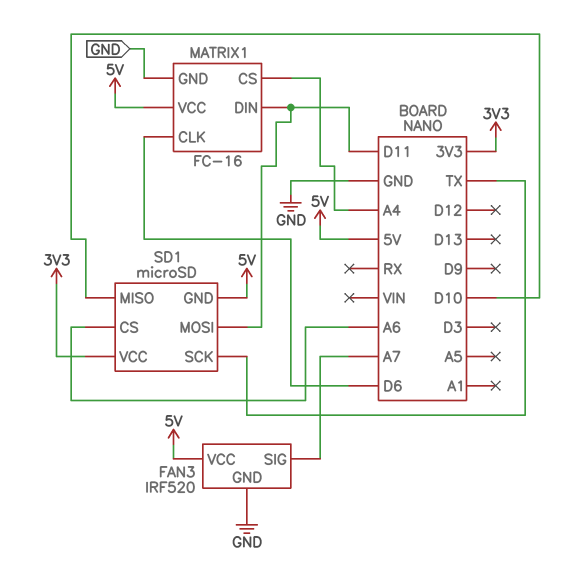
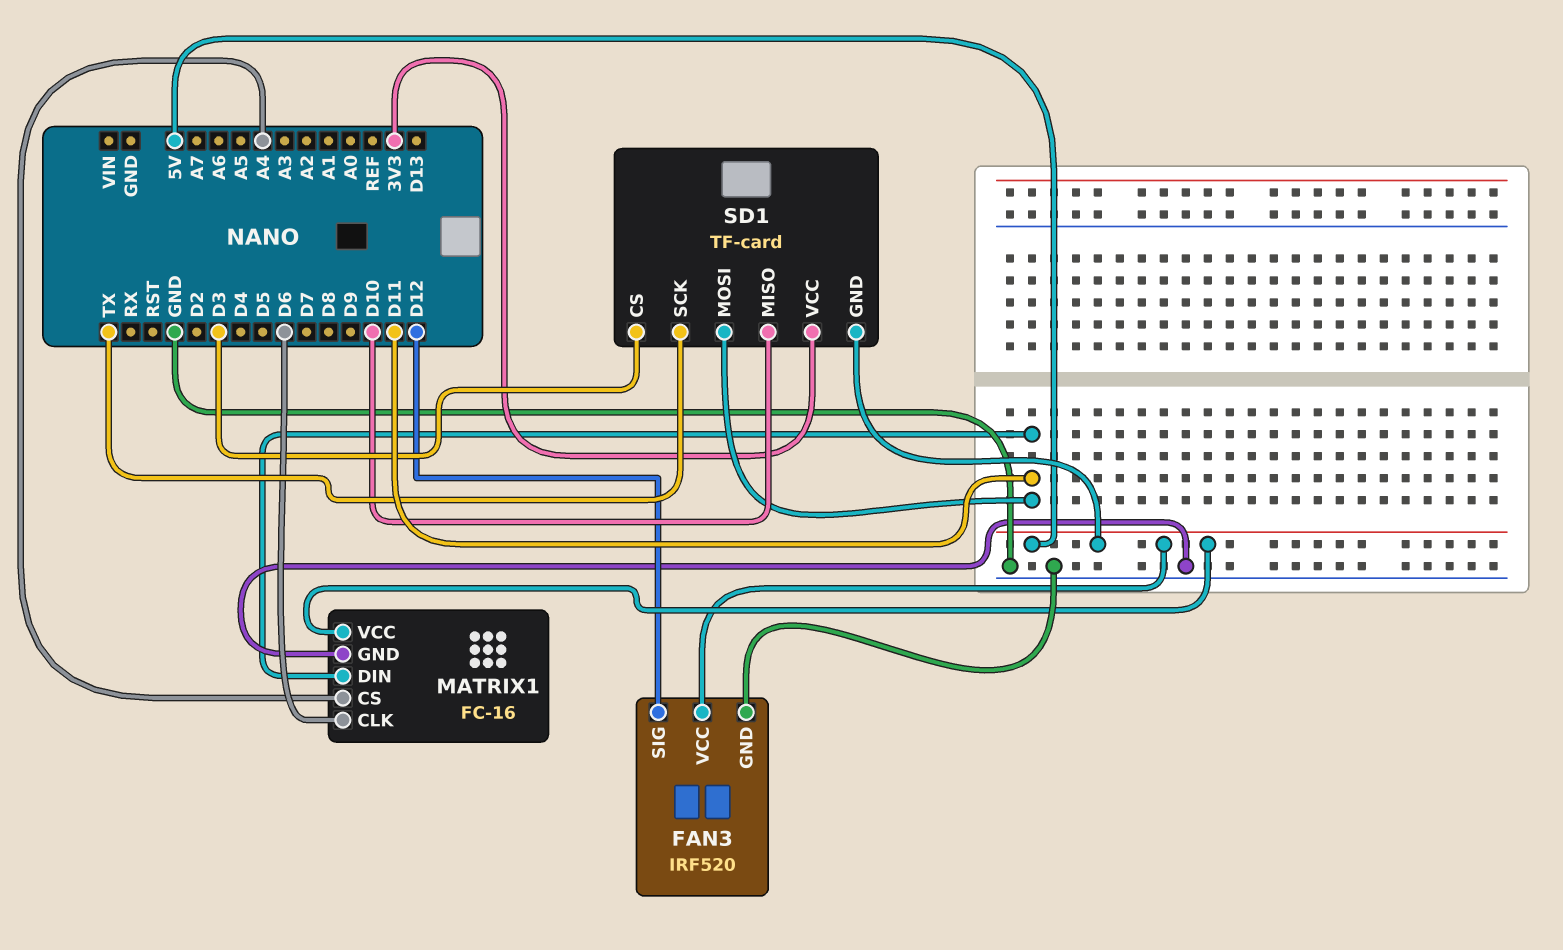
FAN3 pin SIG: A7 -> D12
SD1: microSD -> TF-card
SD1 pin CS: A6 -> D3

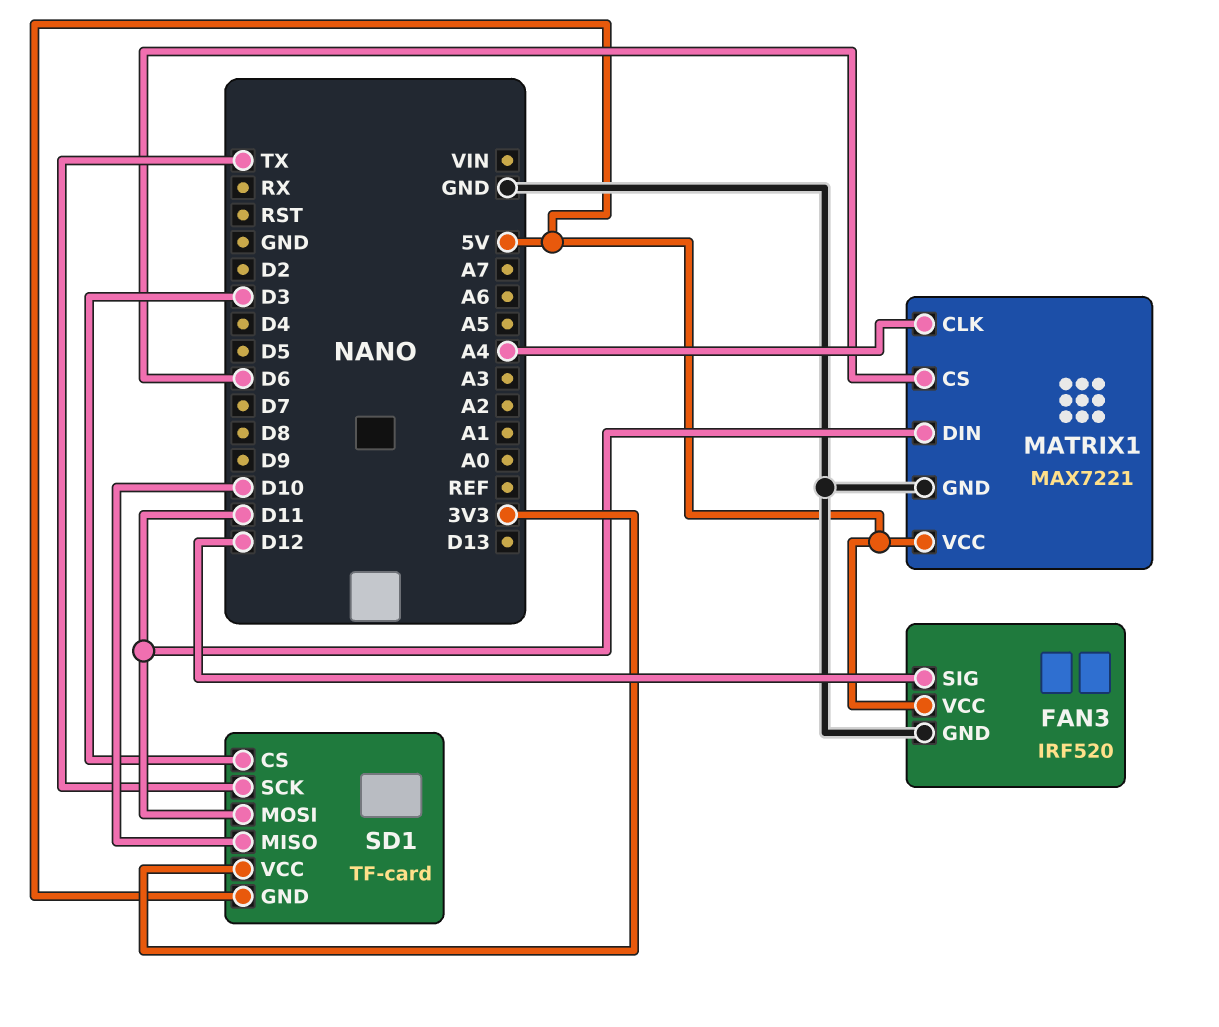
MATRIX1: FC-16 -> MAX7221
MATRIX1 pin CLK: D6 -> A4
MATRIX1 pin CS: A4 -> D6

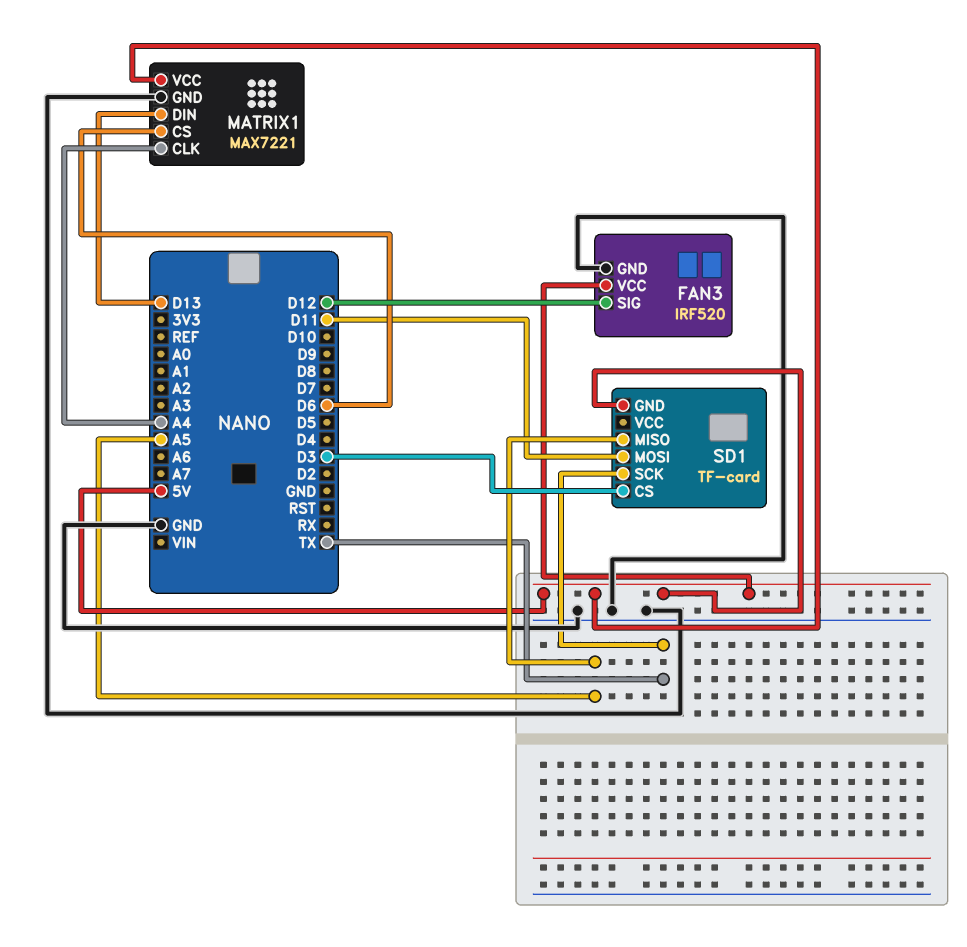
MATRIX1 pin DIN: D11 -> D13
SD1 pin MISO: D10 -> A5
SD1 pin VCC: 3V3 -> none

